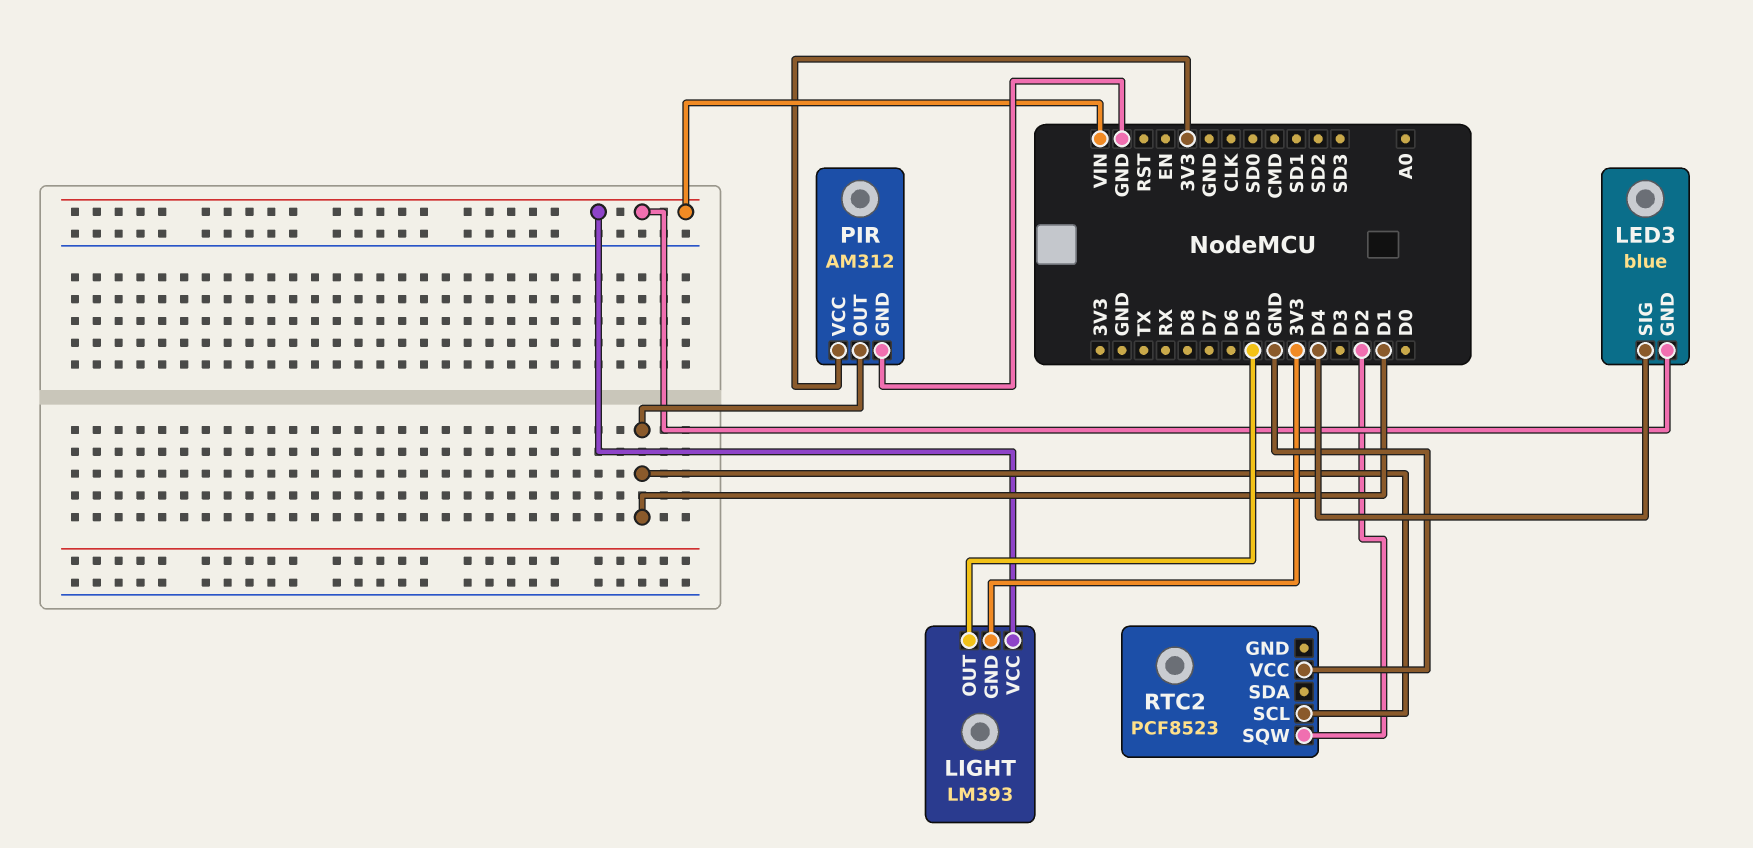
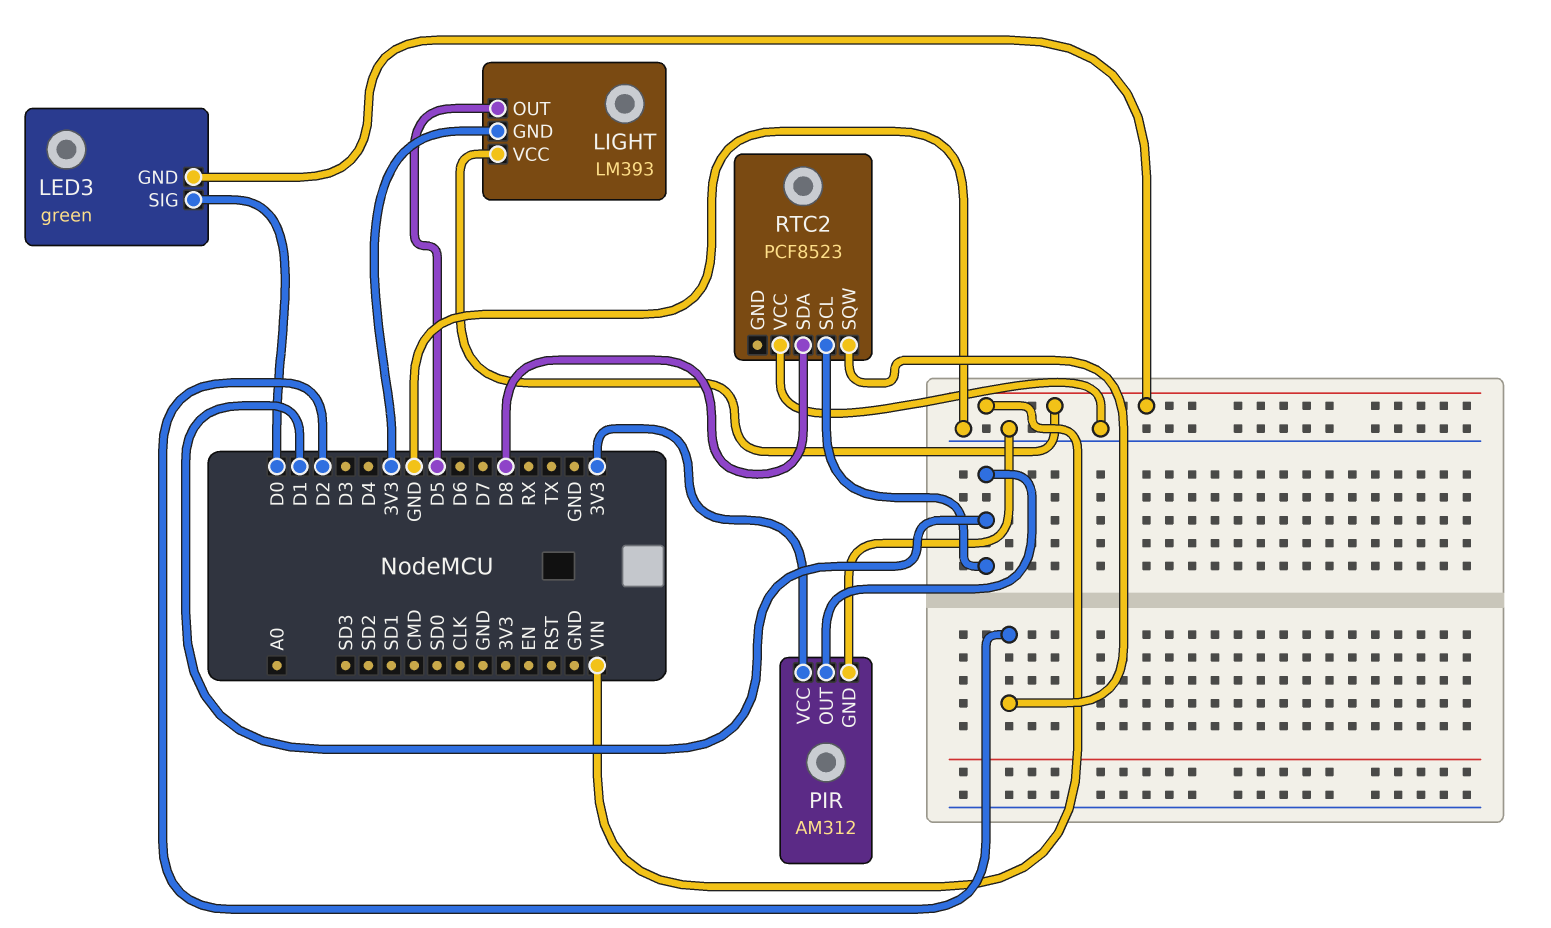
LED3: blue -> green
LED3 pin SIG: D4 -> D0
RTC2 pin SDA: none -> D8

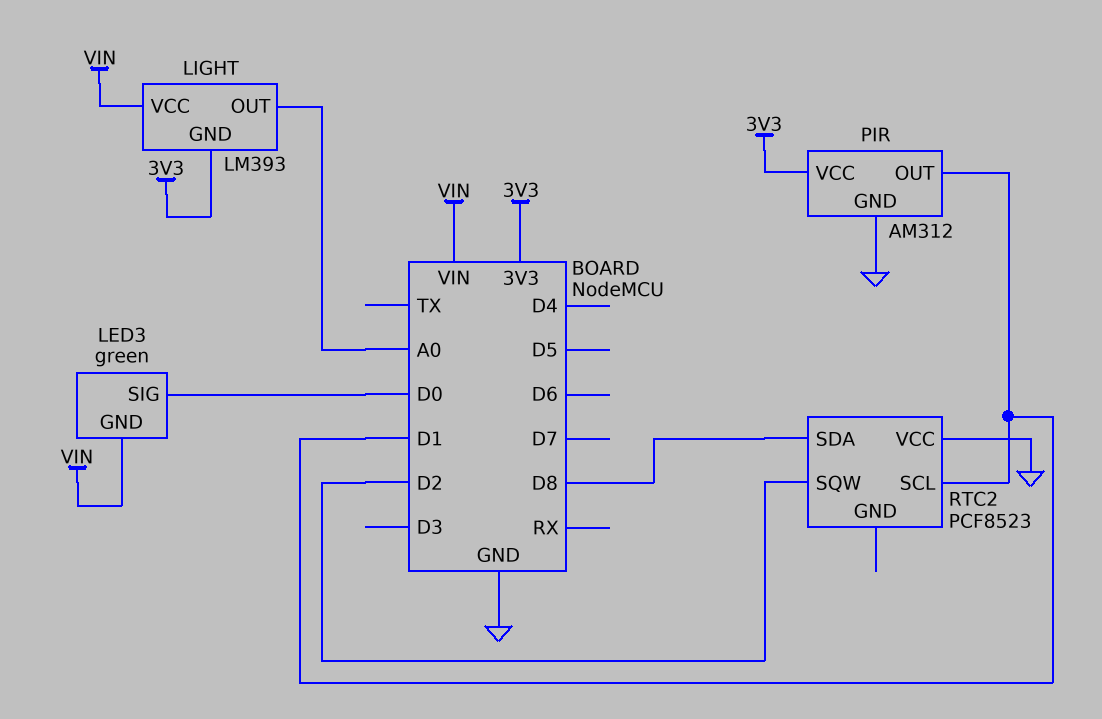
LIGHT pin OUT: D5 -> A0

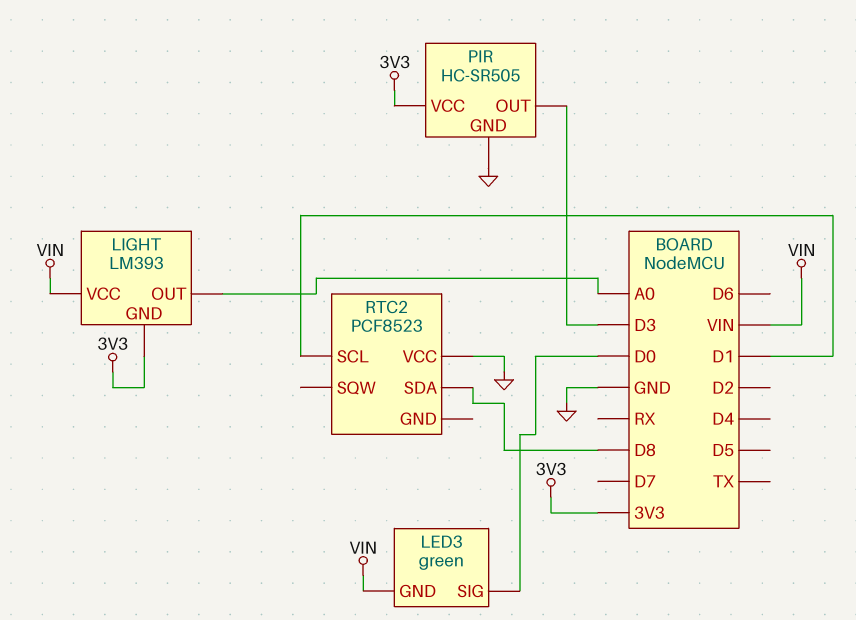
PIR: AM312 -> HC-SR505
PIR pin OUT: D1 -> D3
RTC2 pin SQW: D2 -> none

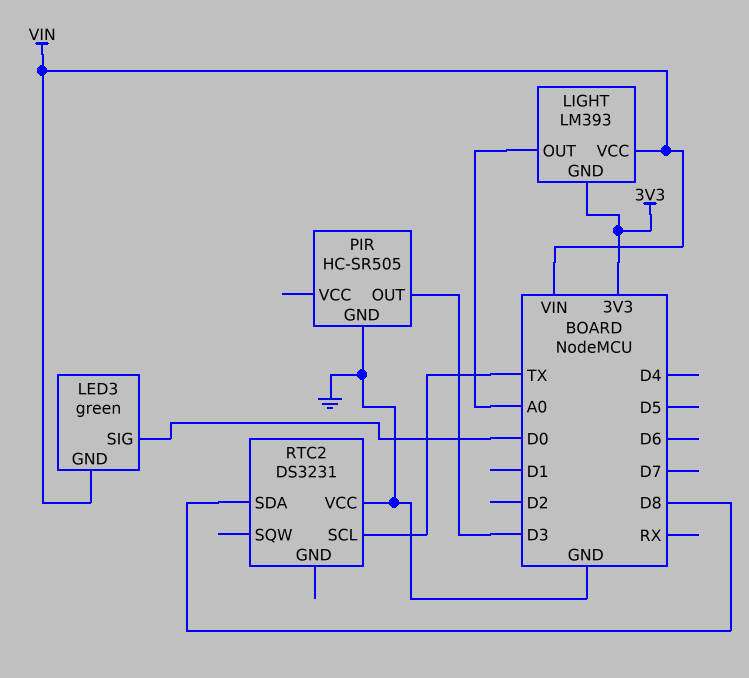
PIR pin VCC: 3V3 -> none
RTC2: PCF8523 -> DS3231
RTC2 pin SCL: D1 -> TX

